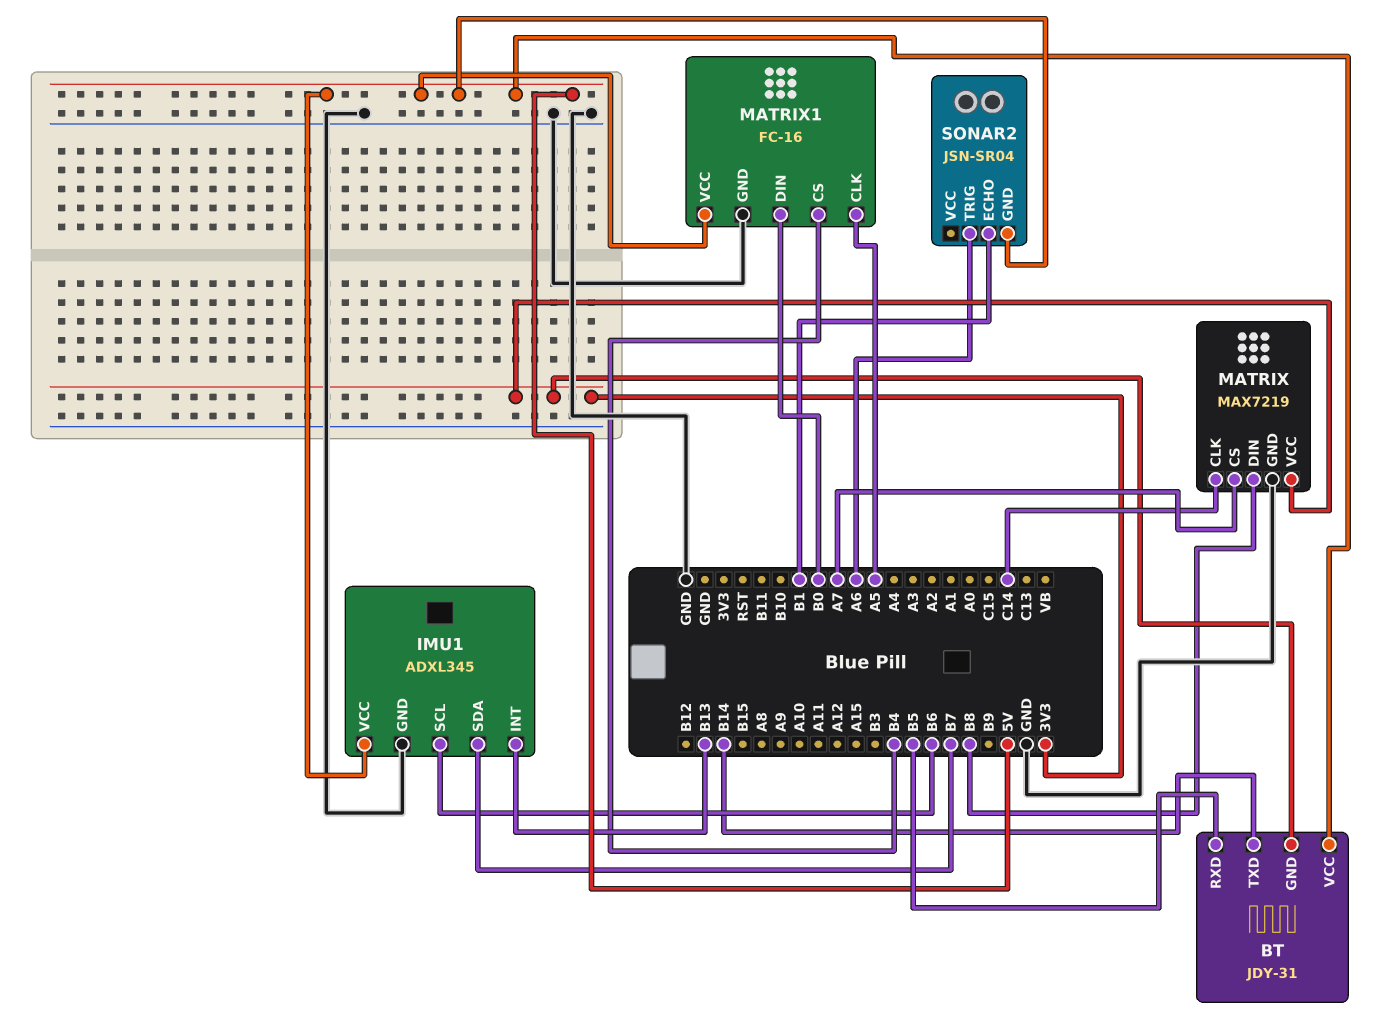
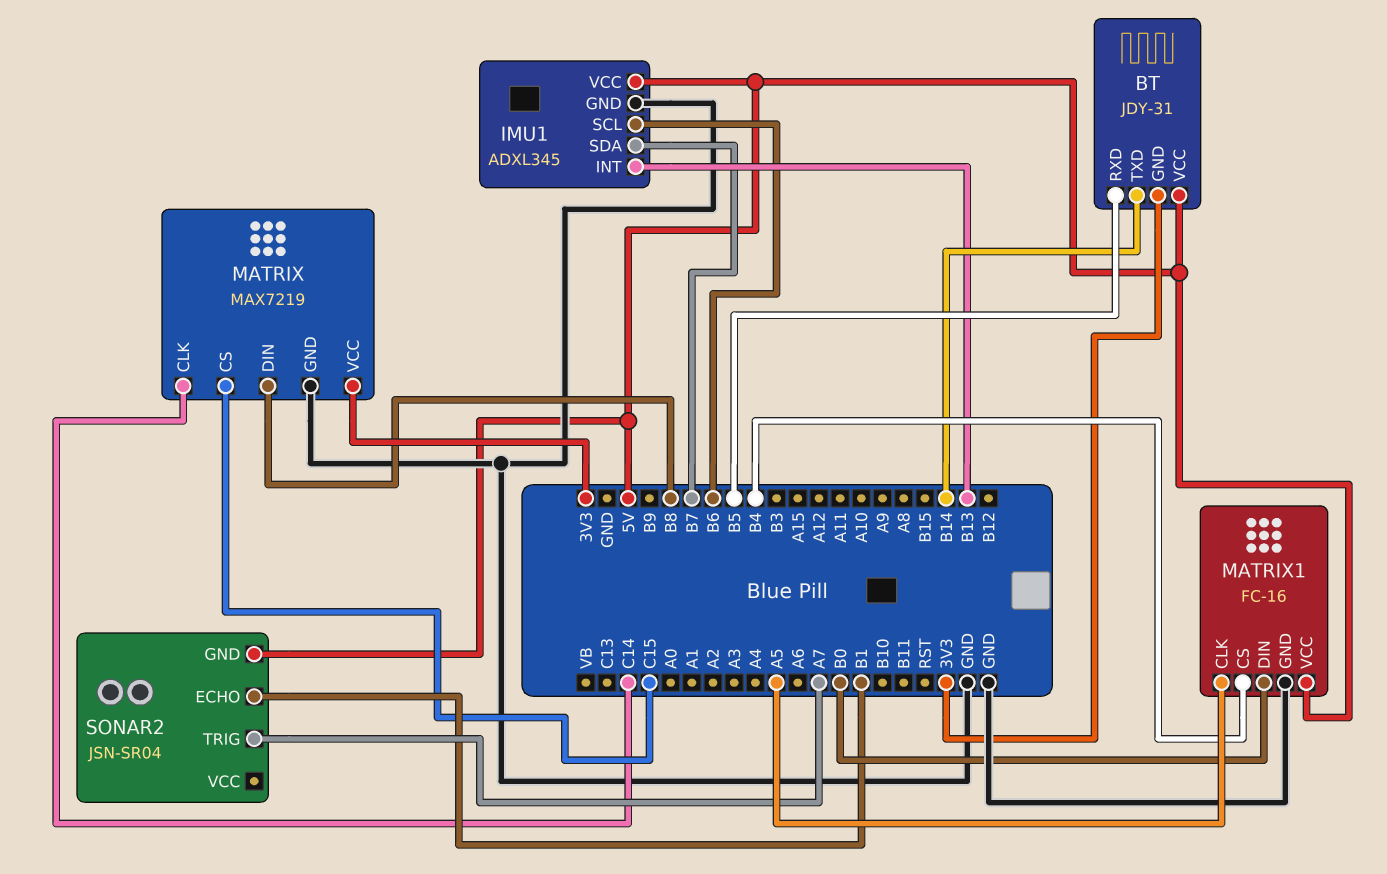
MATRIX pin CS: A7 -> C15
SONAR2 pin TRIG: A6 -> A7

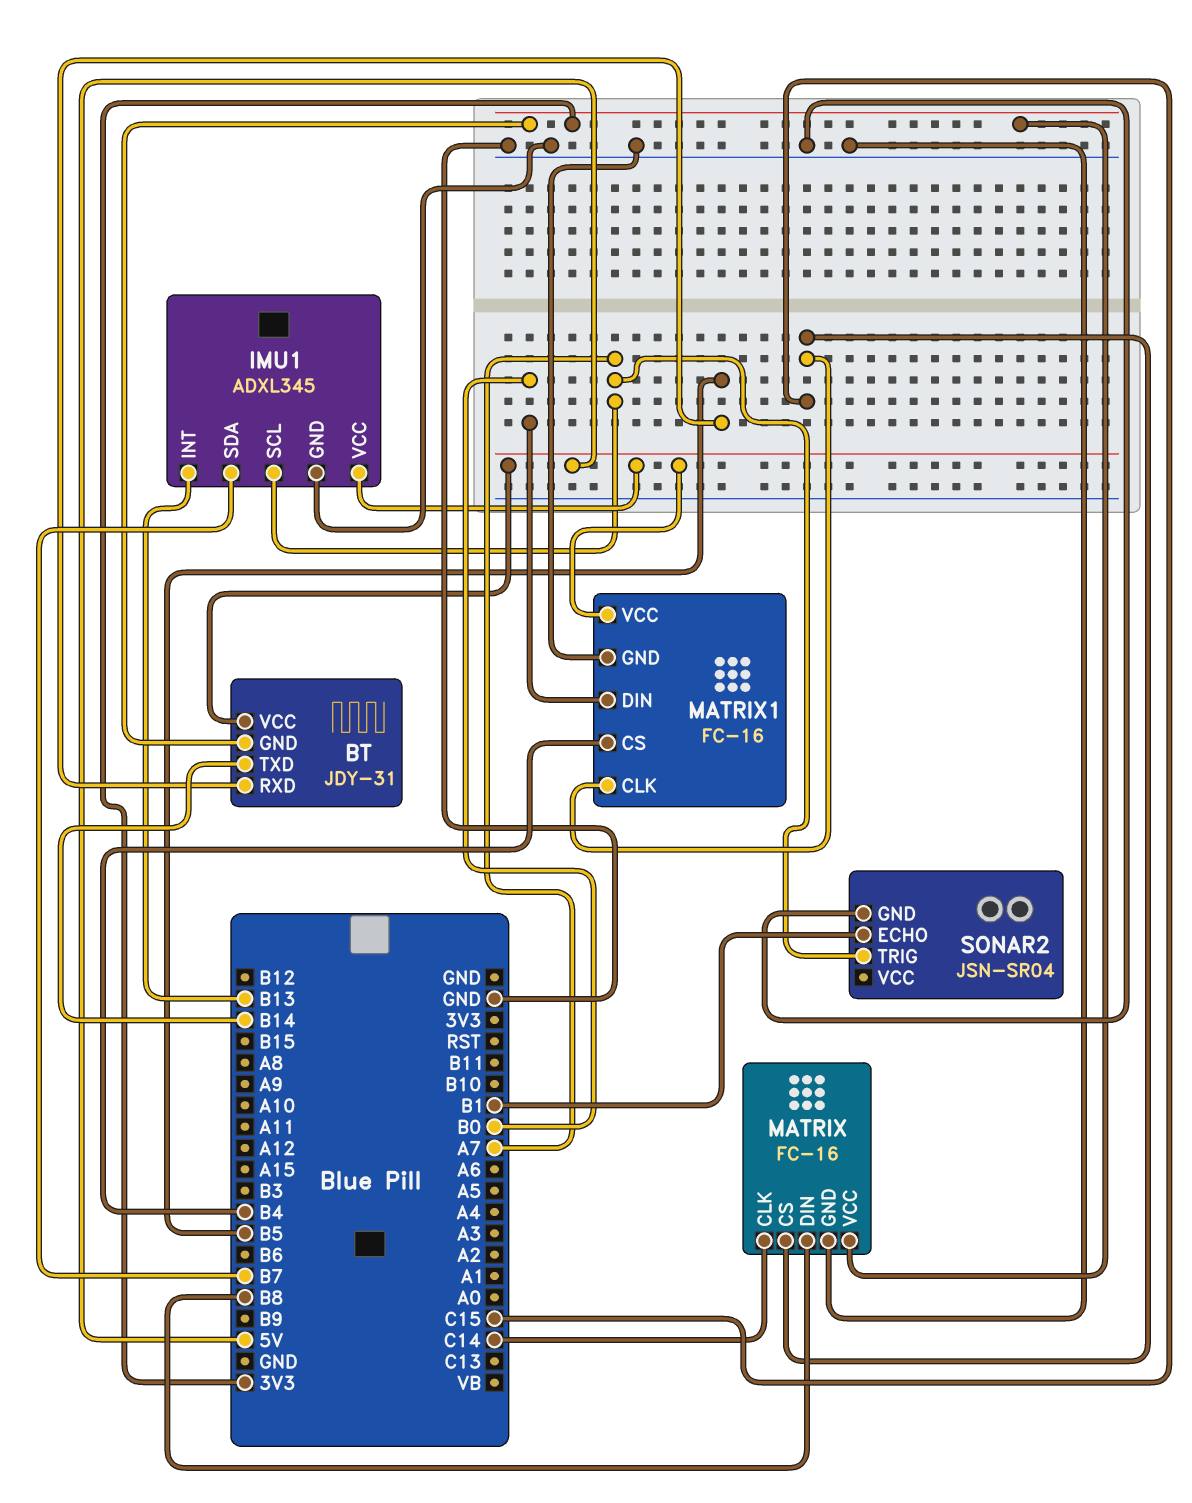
IMU1 pin SCL: B6 -> A7
MATRIX: MAX7219 -> FC-16
MATRIX1 pin CLK: A5 -> C15
SONAR2 pin GND: 5V -> GND

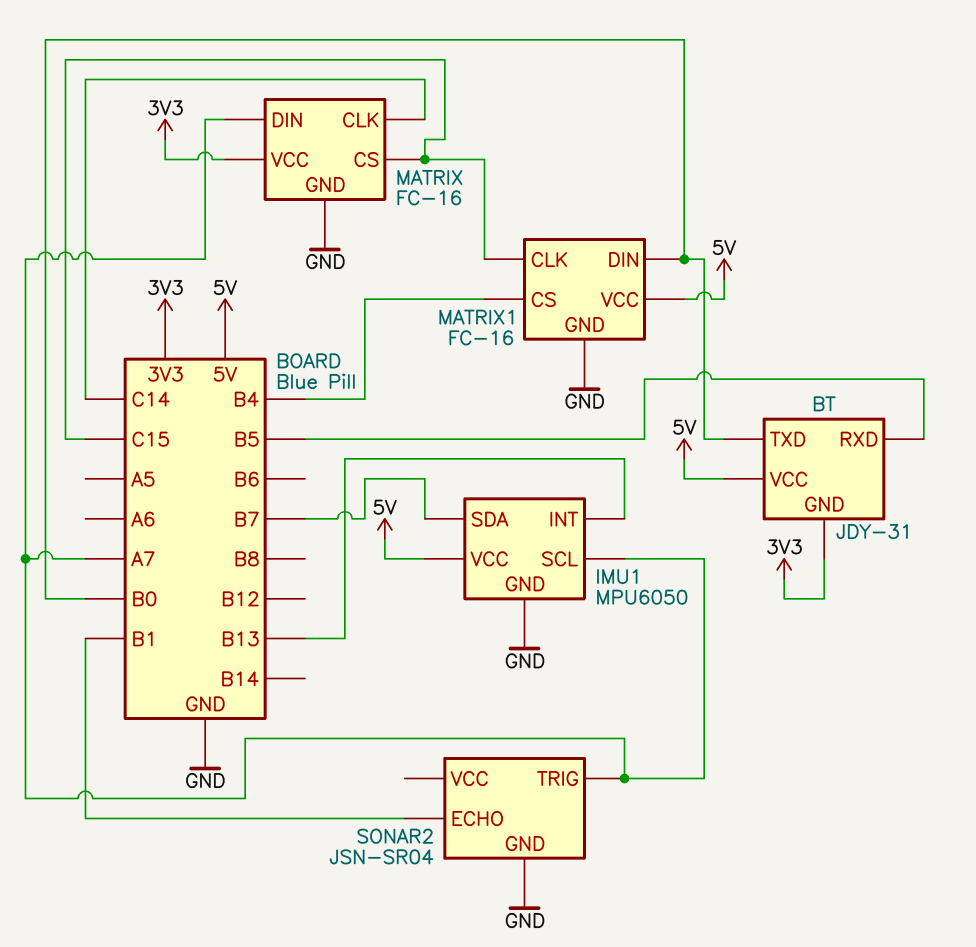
BT pin TXD: B14 -> B0
IMU1: ADXL345 -> MPU6050
MATRIX pin DIN: B8 -> A7

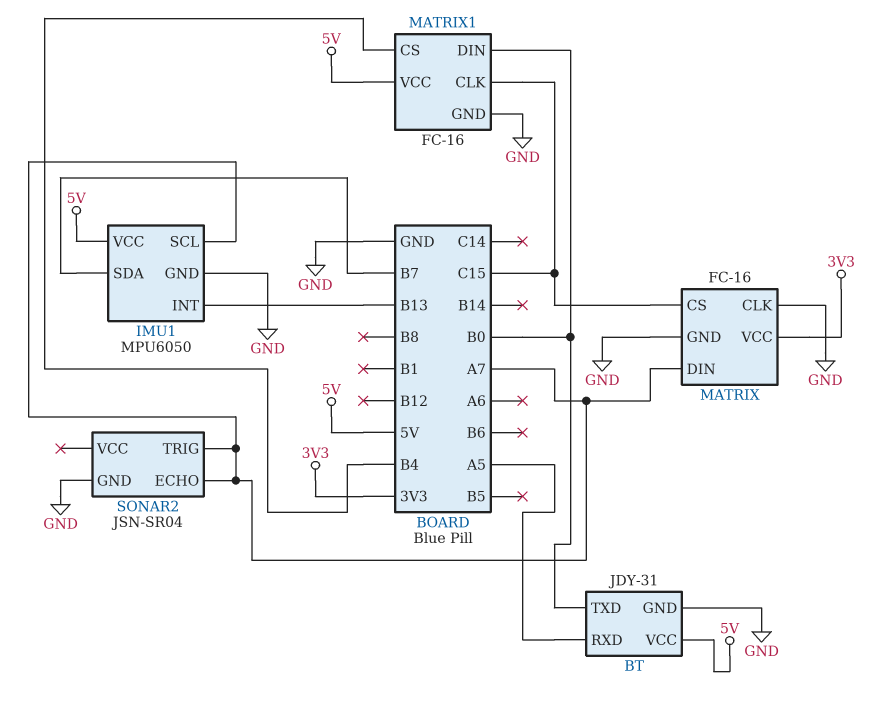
BT pin GND: 3V3 -> GND
BT pin RXD: B5 -> A5
MATRIX pin CLK: C14 -> GND
SONAR2 pin ECHO: B1 -> A7

